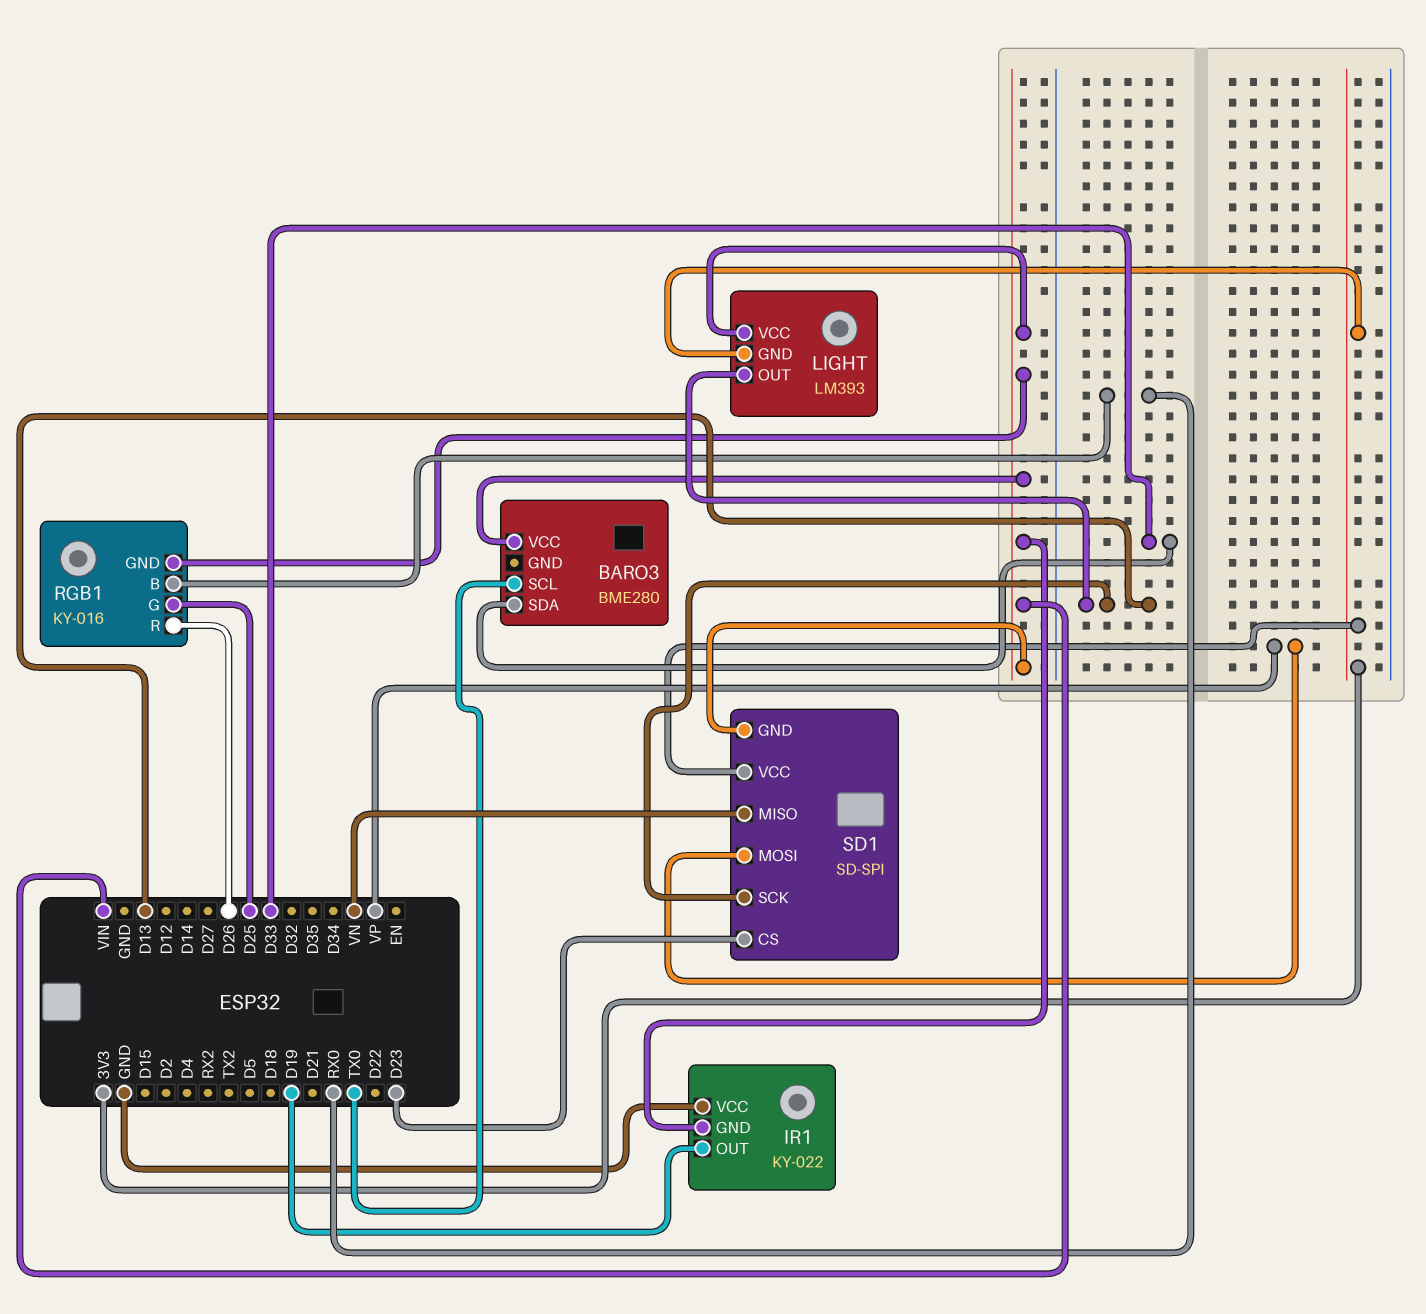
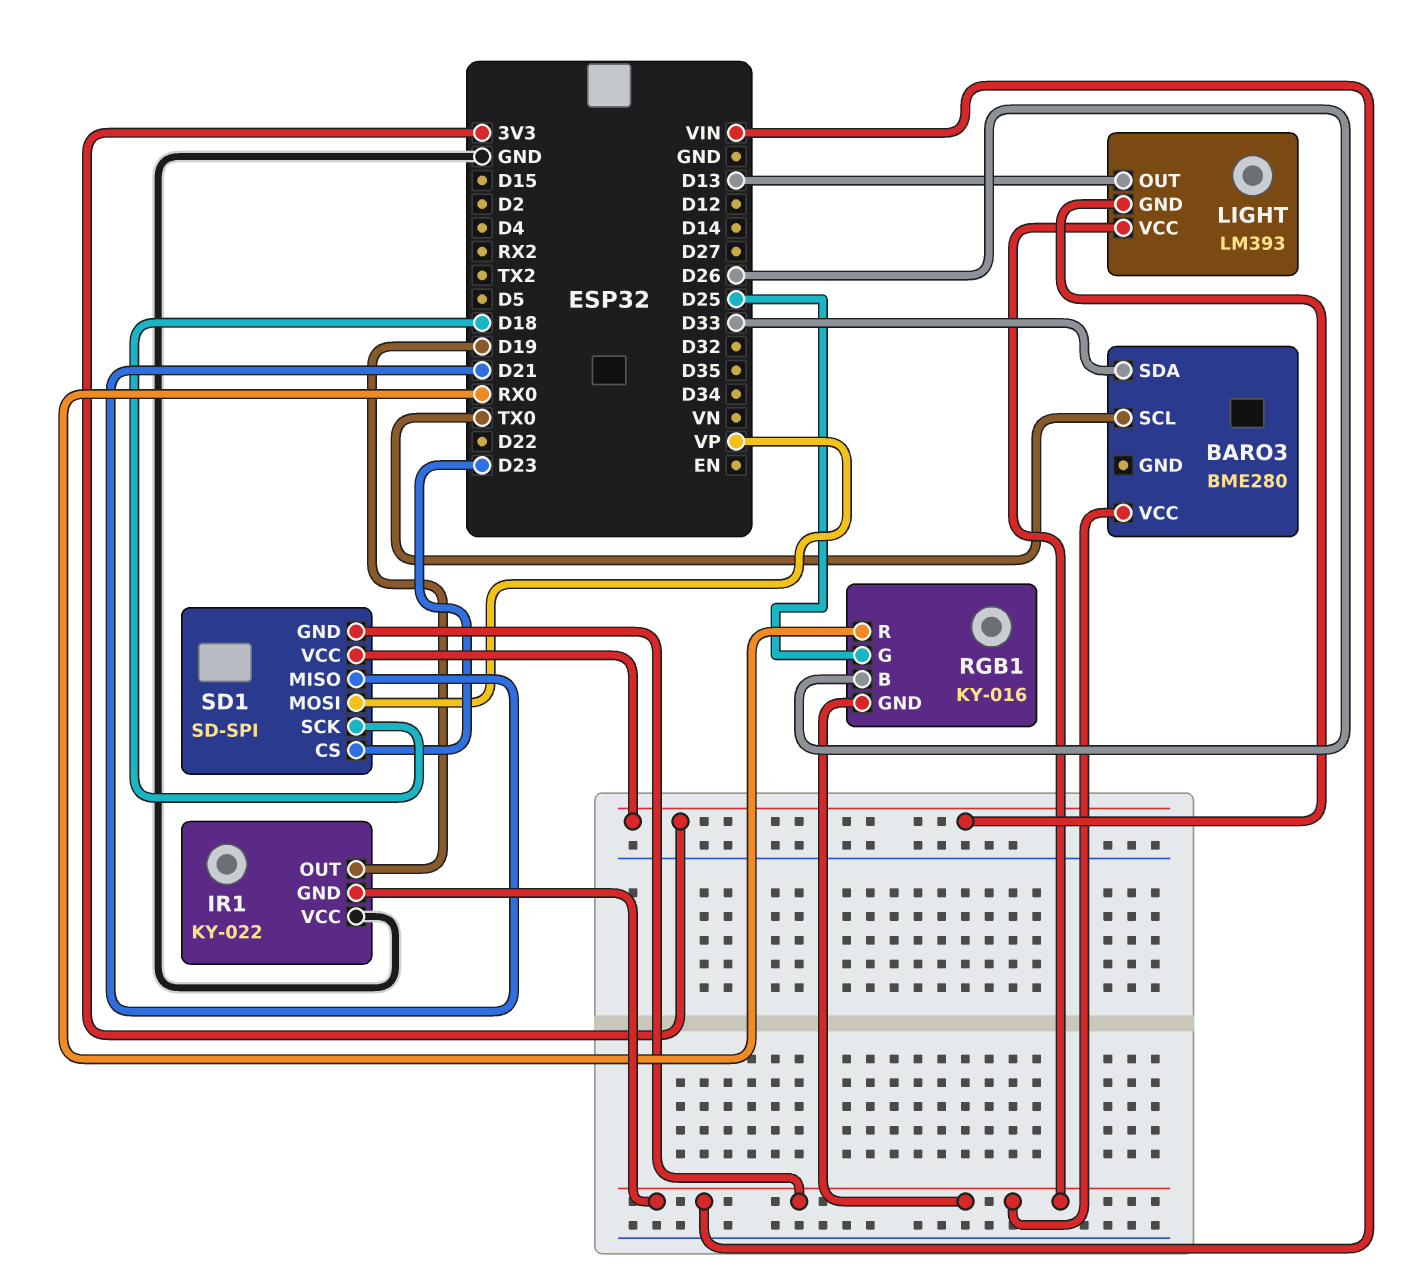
RGB1 pin B: RX0 -> D26
RGB1 pin R: D26 -> RX0
SD1 pin MISO: VN -> D21
SD1 pin SCK: D13 -> D18

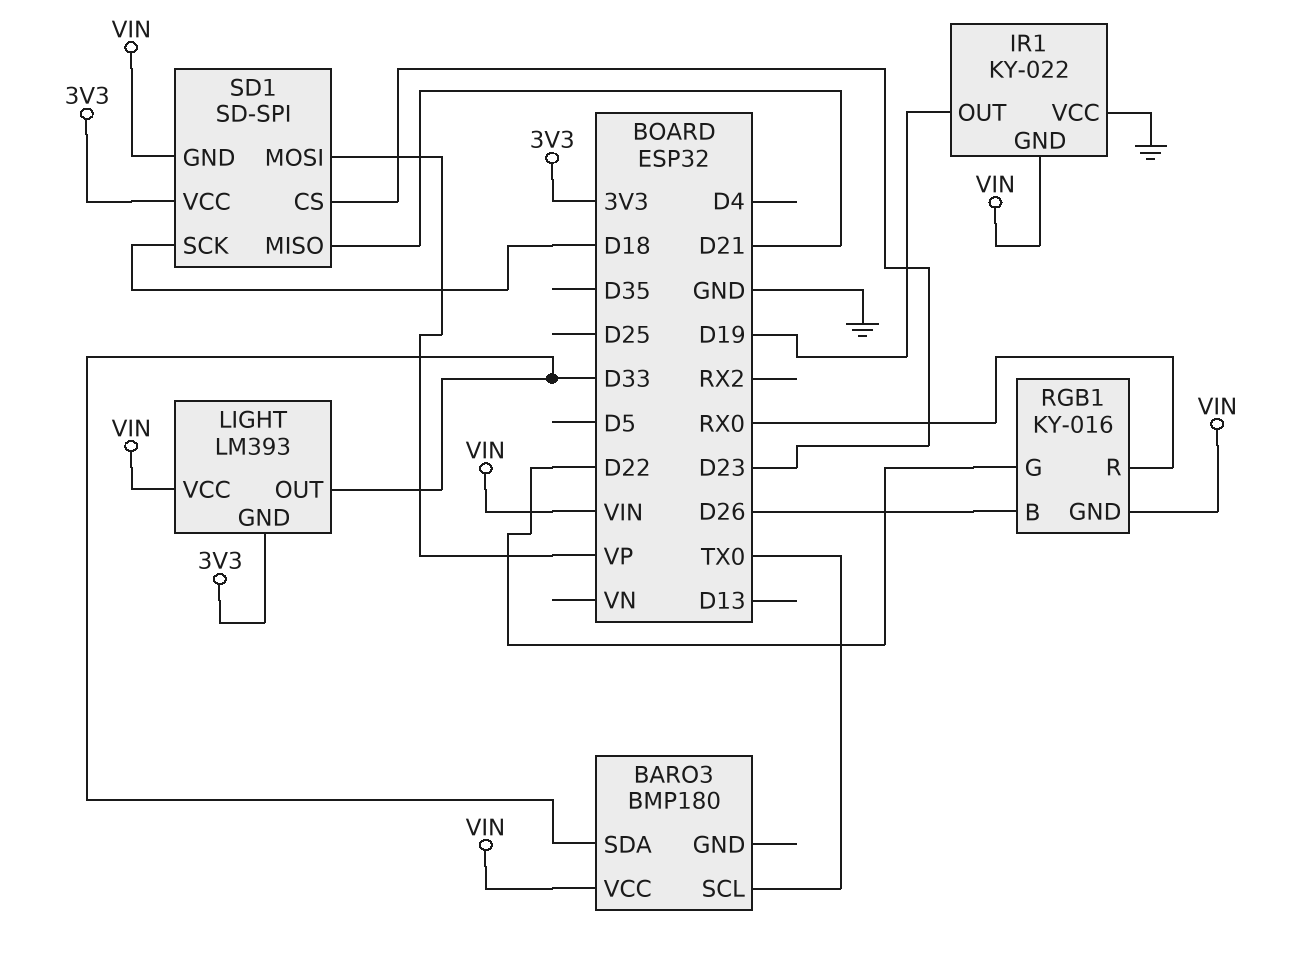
BARO3: BME280 -> BMP180
LIGHT pin OUT: D13 -> D33
RGB1 pin G: D25 -> D22

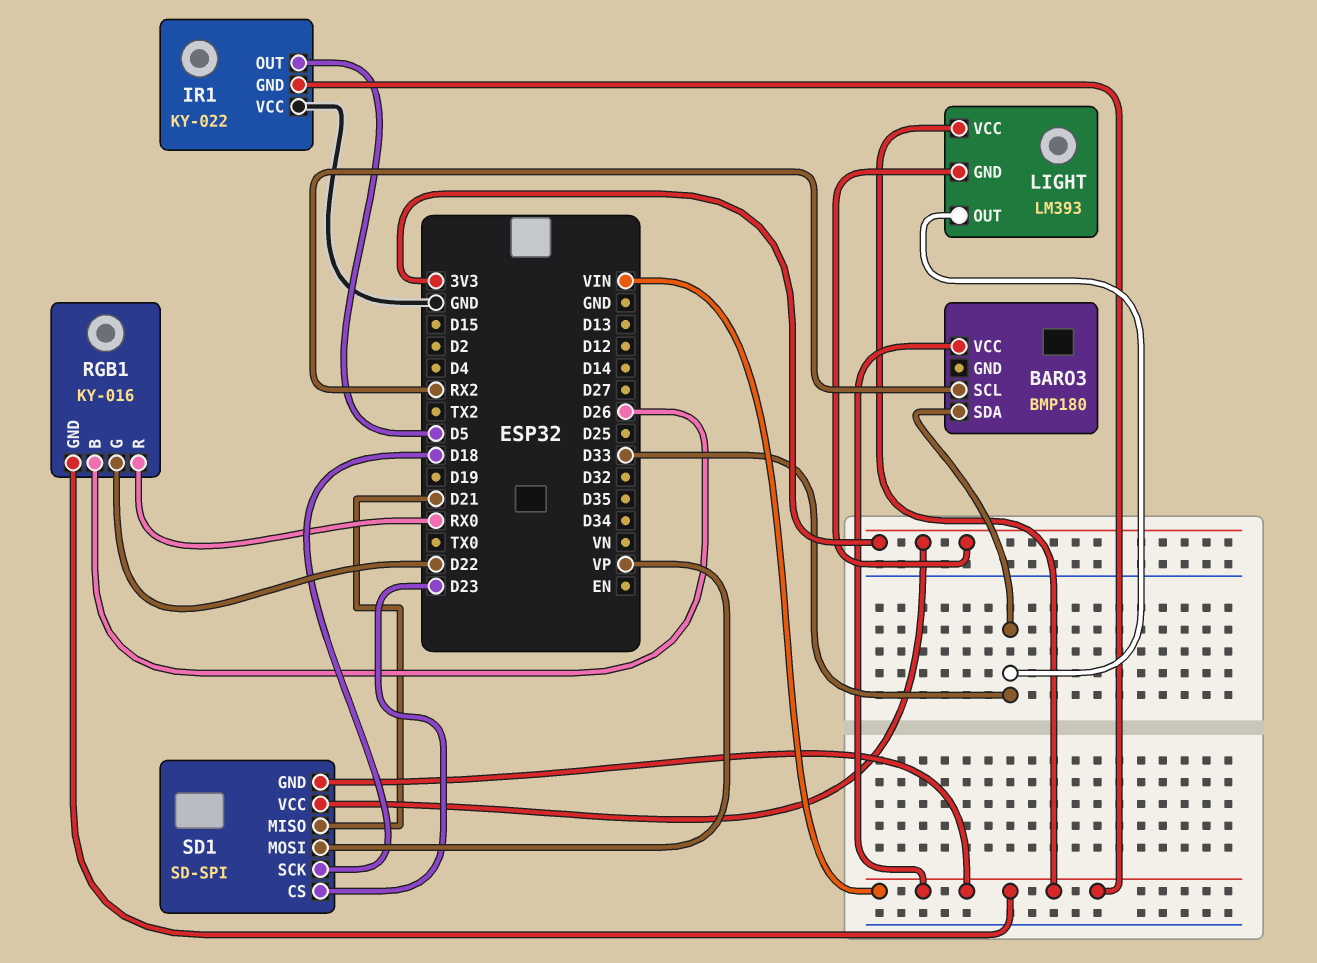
BARO3 pin SCL: TX0 -> RX2
IR1 pin OUT: D19 -> D5

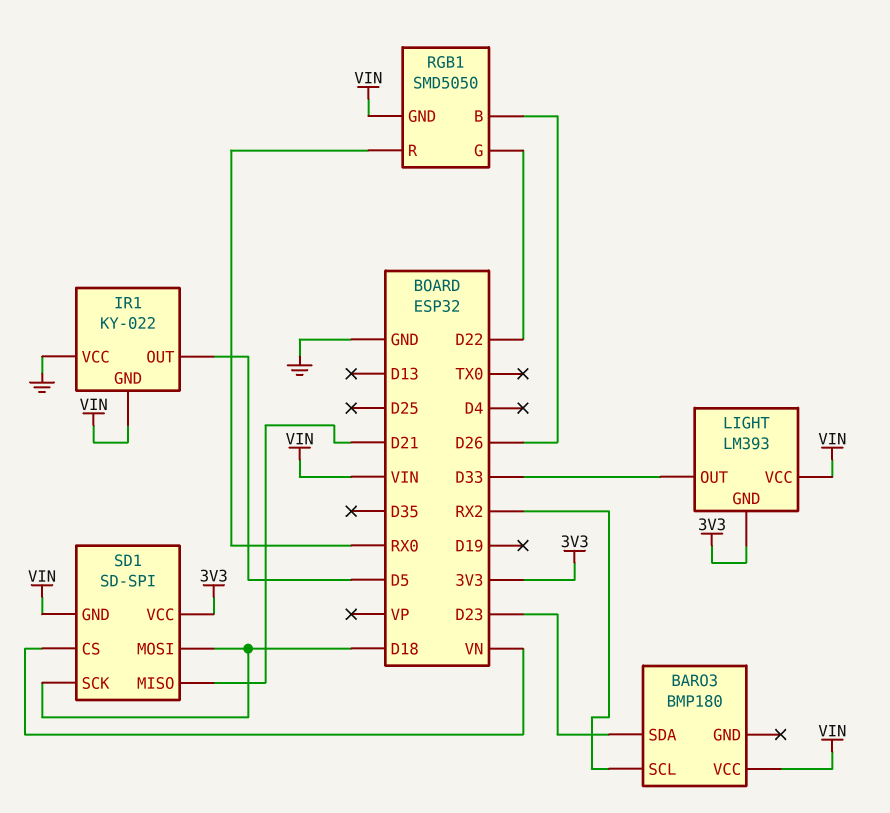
BARO3 pin SDA: D33 -> D23
RGB1: KY-016 -> SMD5050
SD1 pin CS: D23 -> VN
SD1 pin MOSI: VP -> D18

